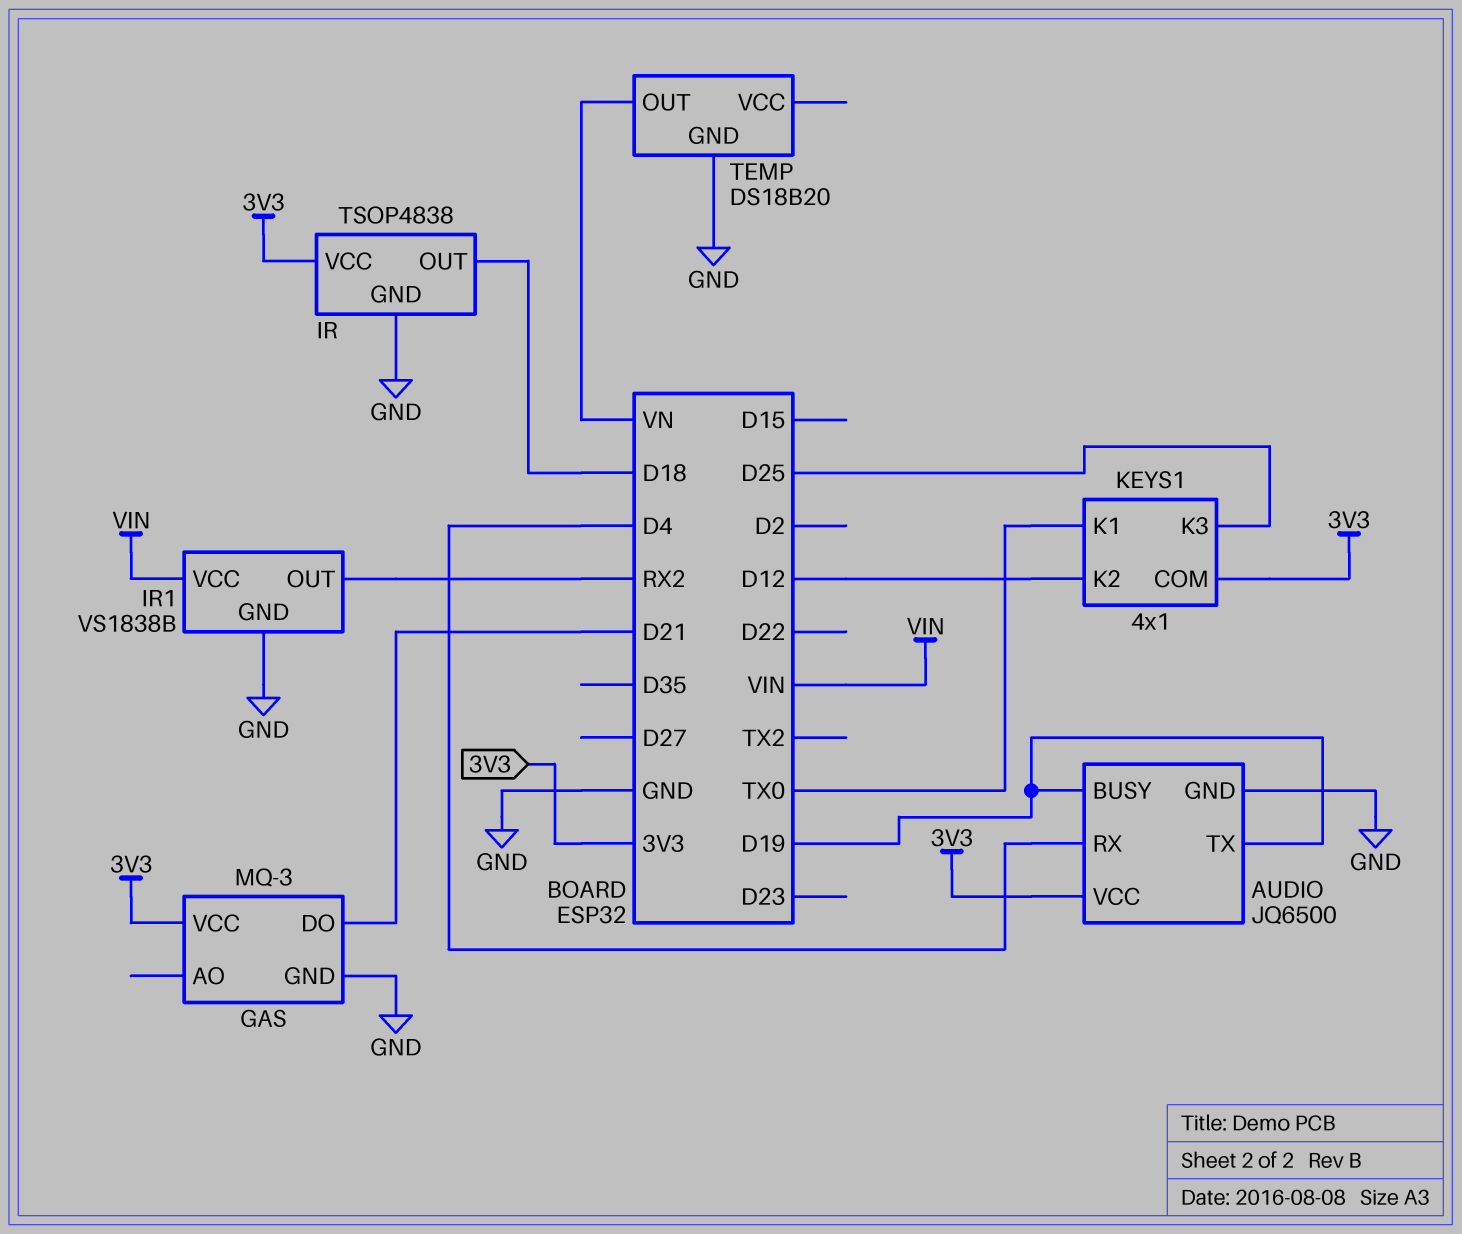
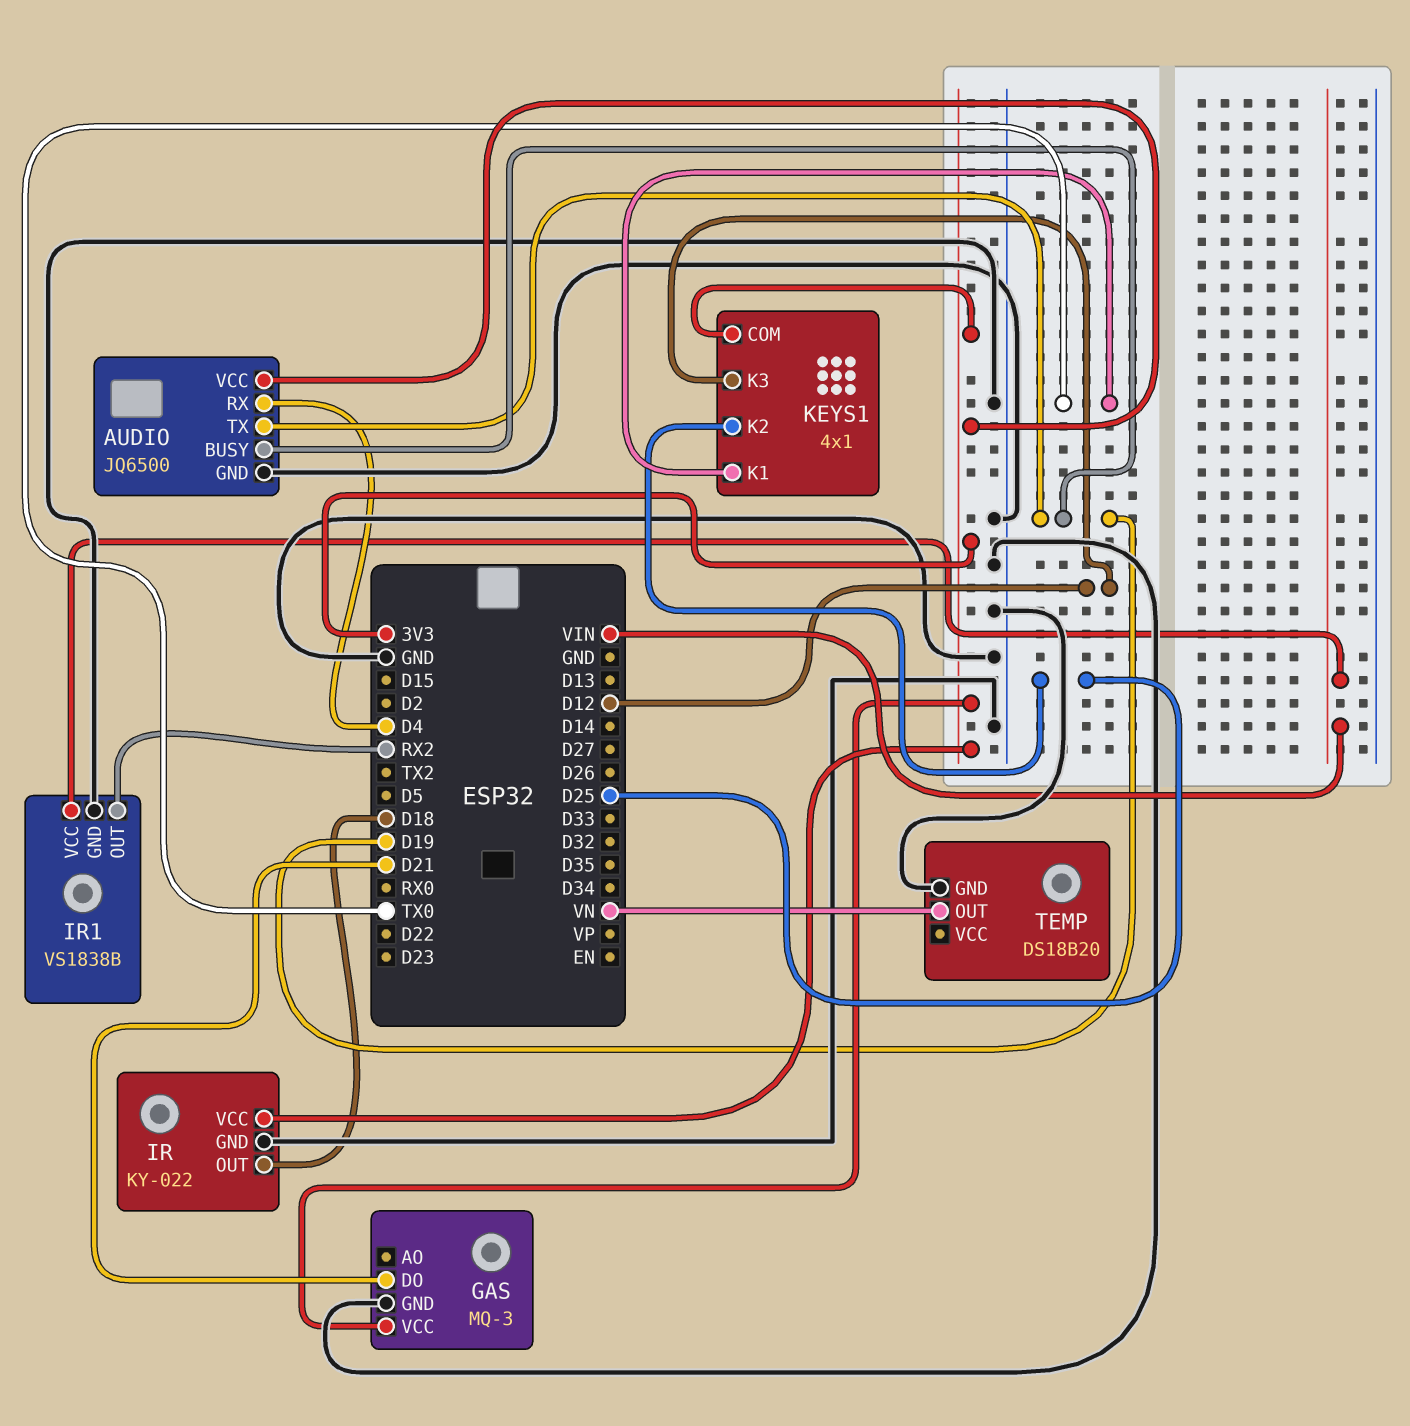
IR: TSOP4838 -> KY-022
KEYS1 pin K2: D12 -> D25
KEYS1 pin K3: D25 -> D12

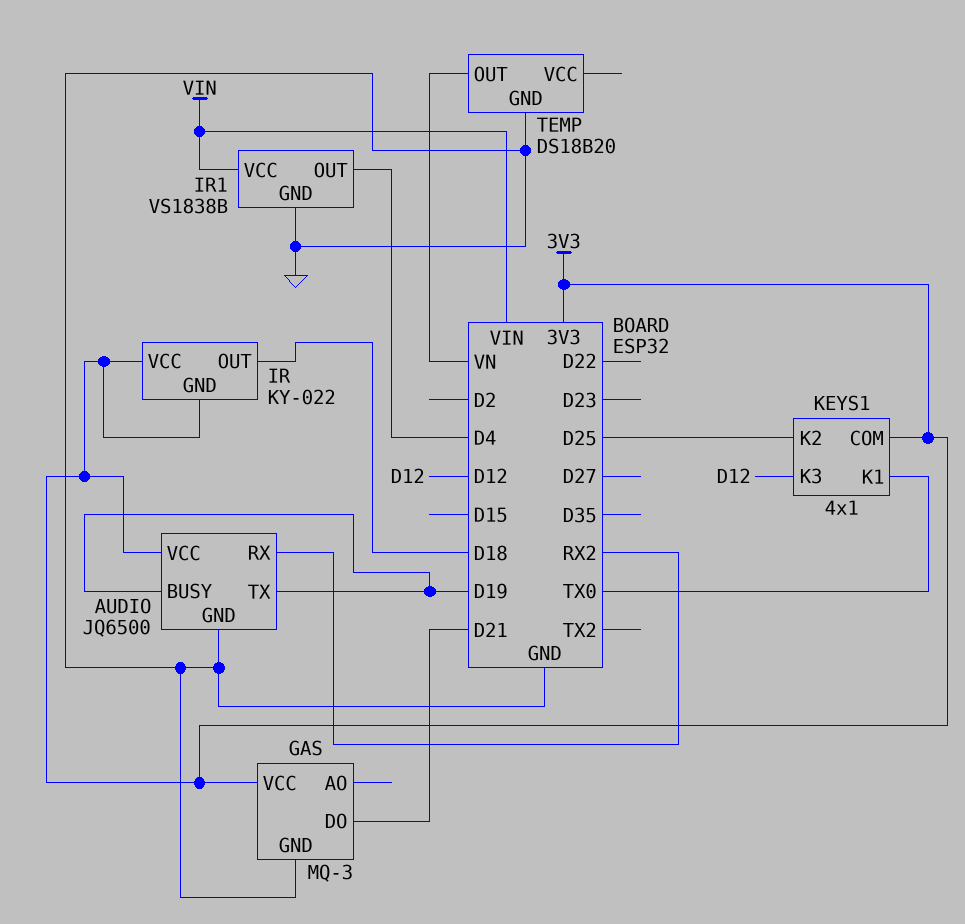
AUDIO pin RX: D4 -> RX2
IR pin GND: GND -> 3V3
IR1 pin OUT: RX2 -> D4

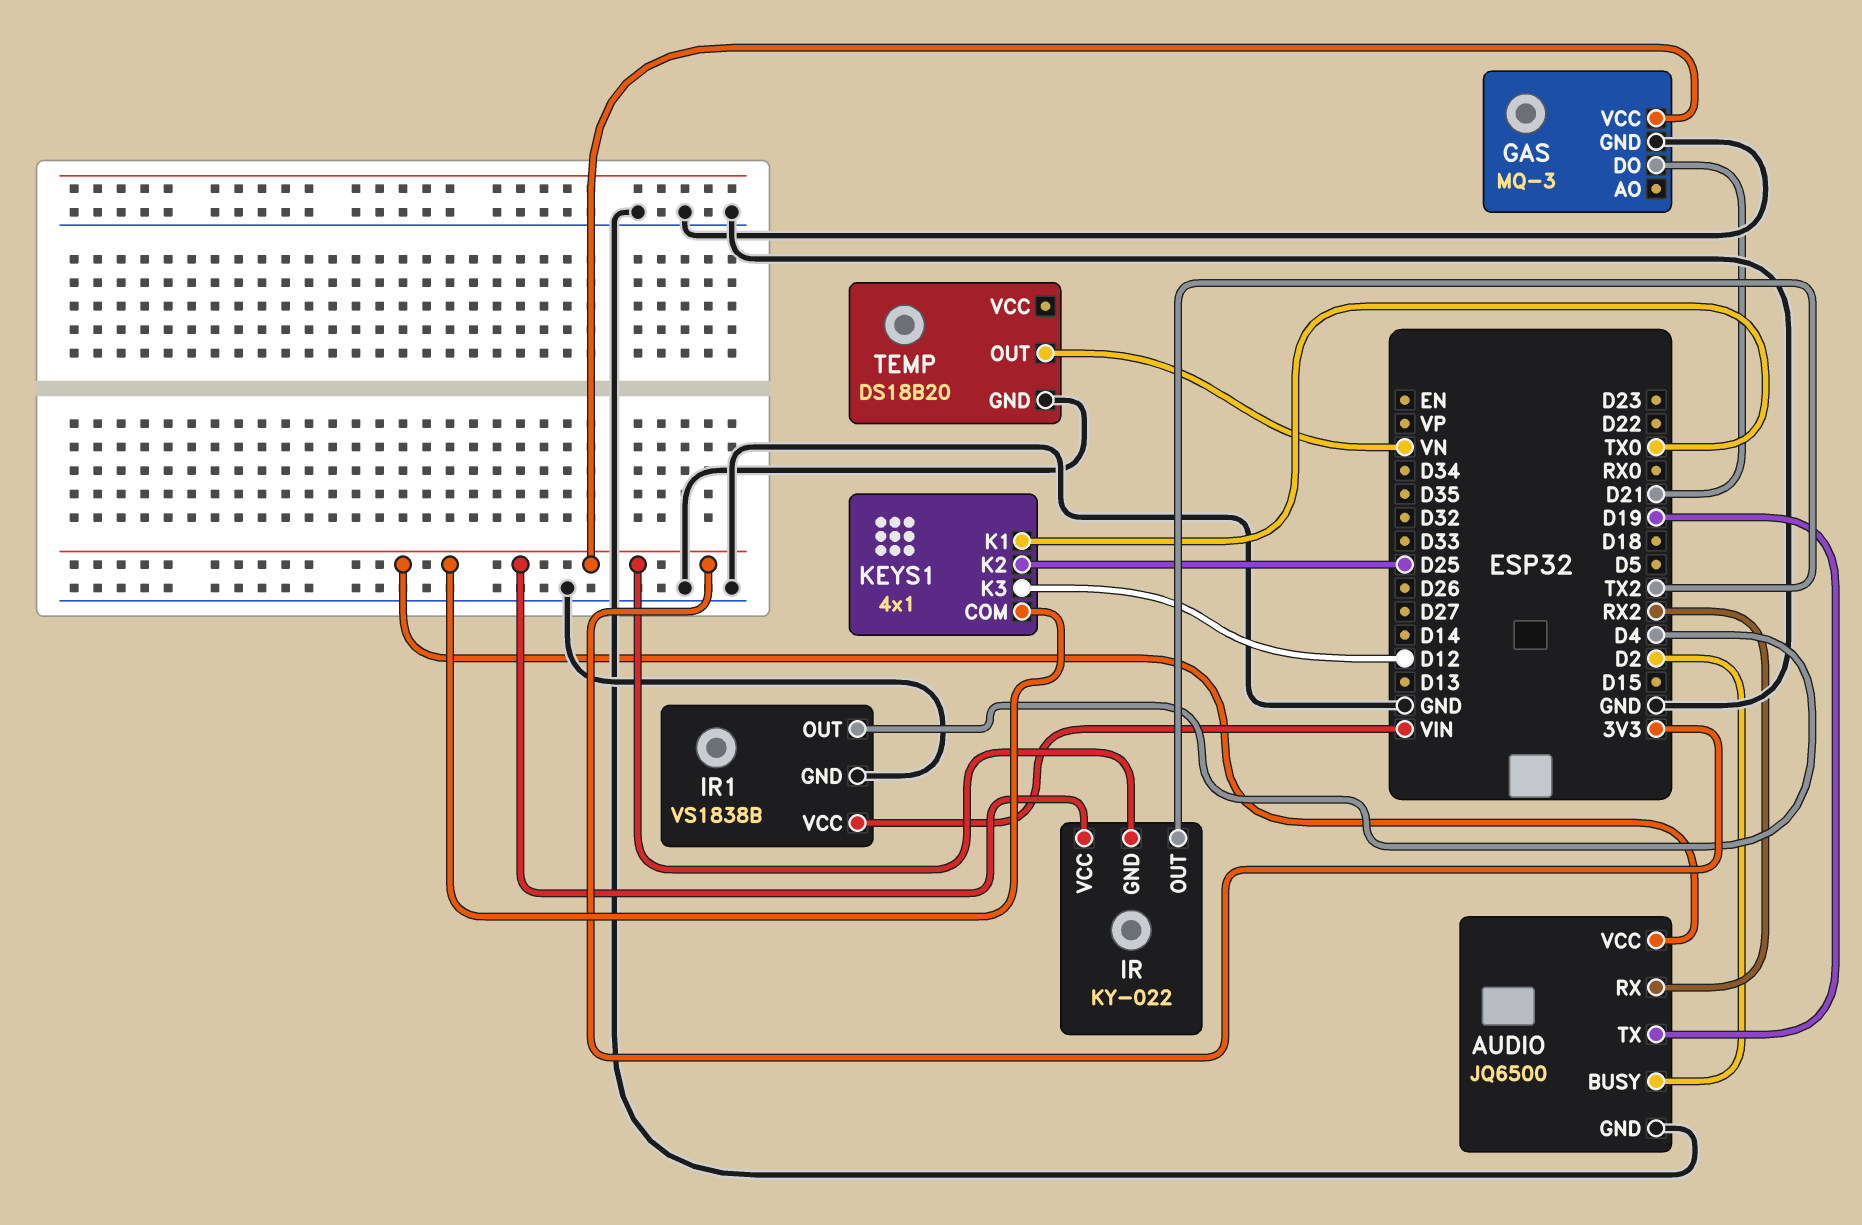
AUDIO pin BUSY: D19 -> D2
IR pin OUT: D18 -> TX2

